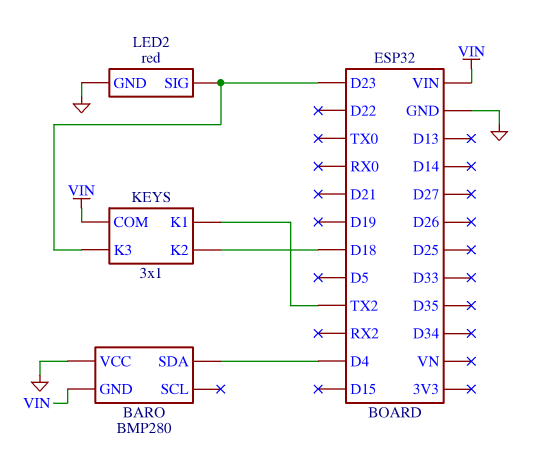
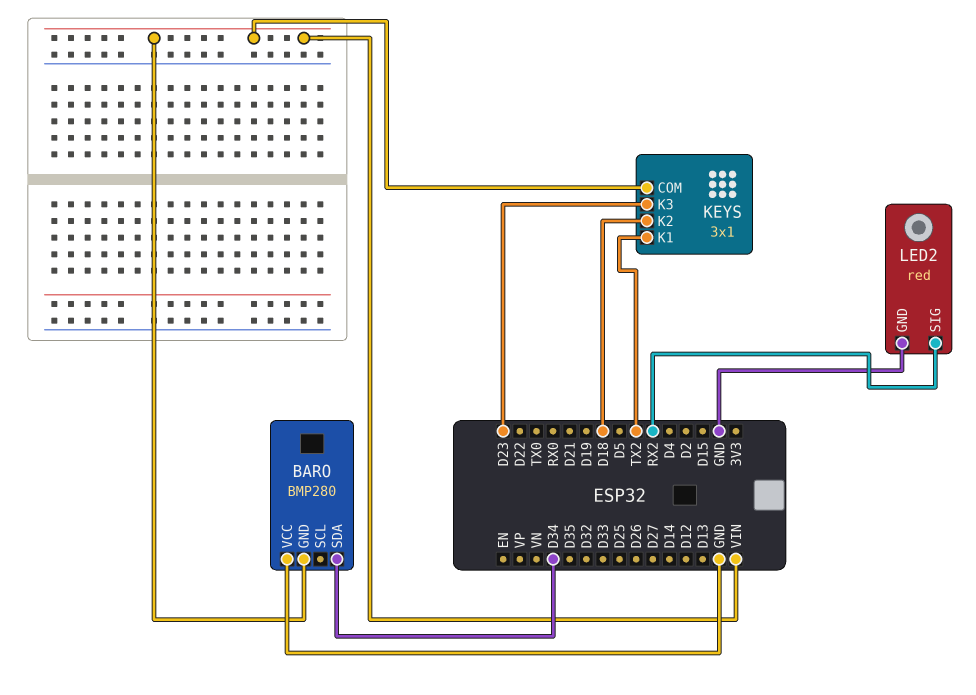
BARO pin SDA: D4 -> D34
LED2 pin SIG: D23 -> RX2

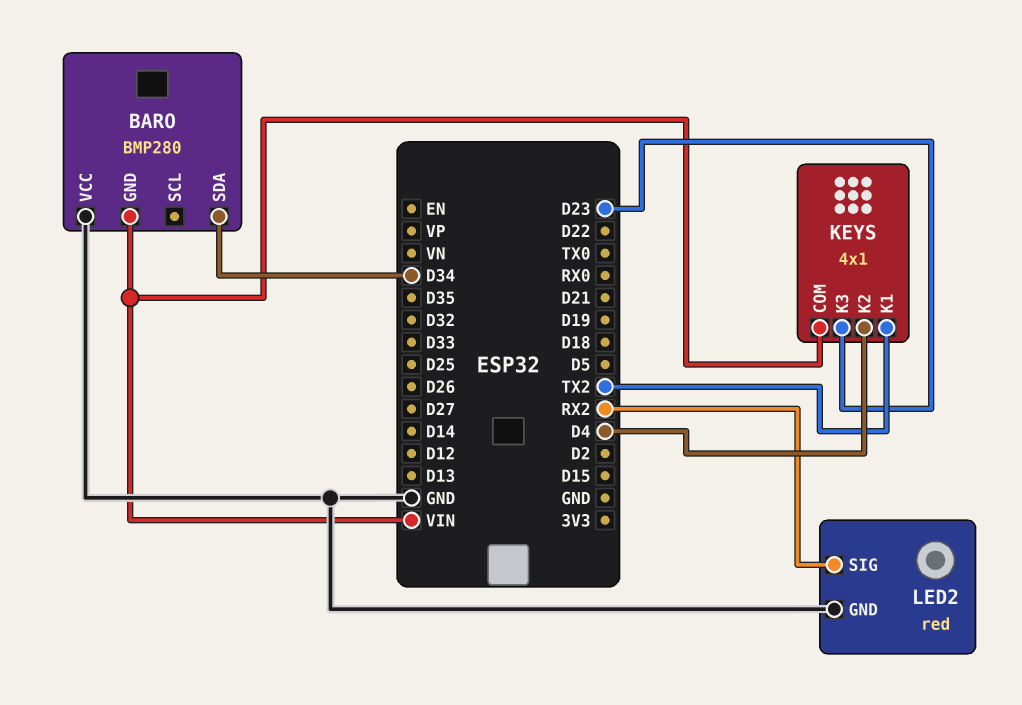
KEYS: 3x1 -> 4x1
KEYS pin K2: D18 -> D4

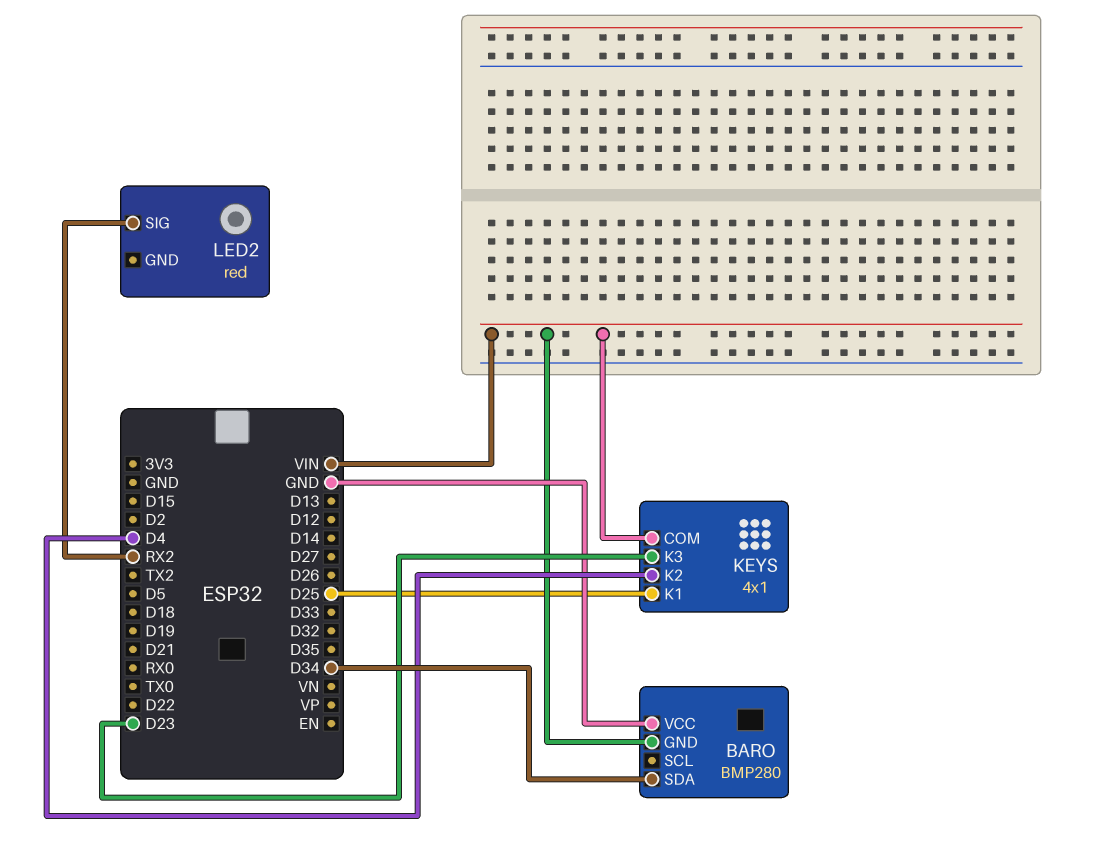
KEYS pin K1: TX2 -> D25
LED2 pin GND: GND -> none

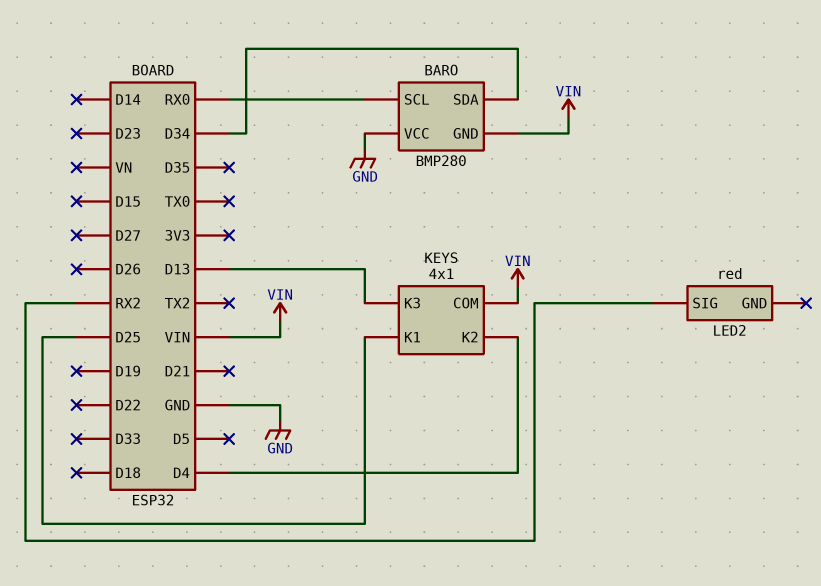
BARO pin SCL: none -> RX0
KEYS pin K3: D23 -> D13

